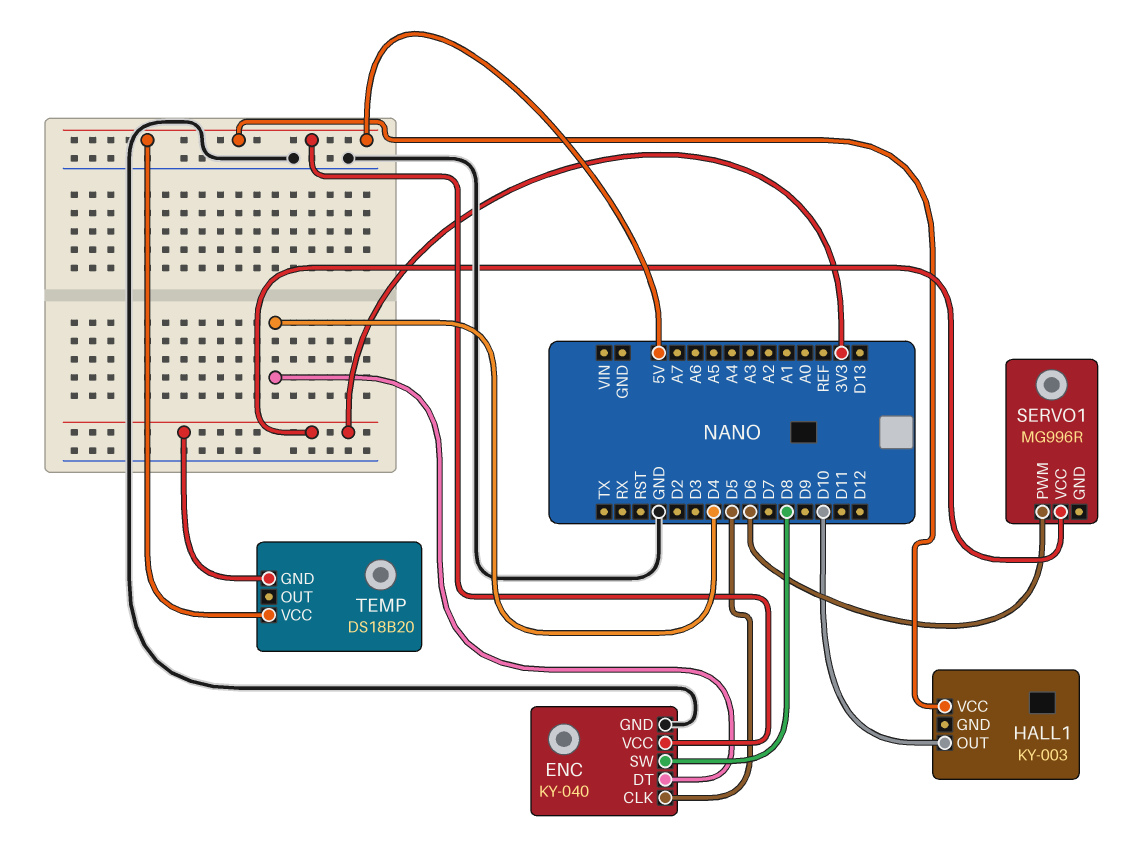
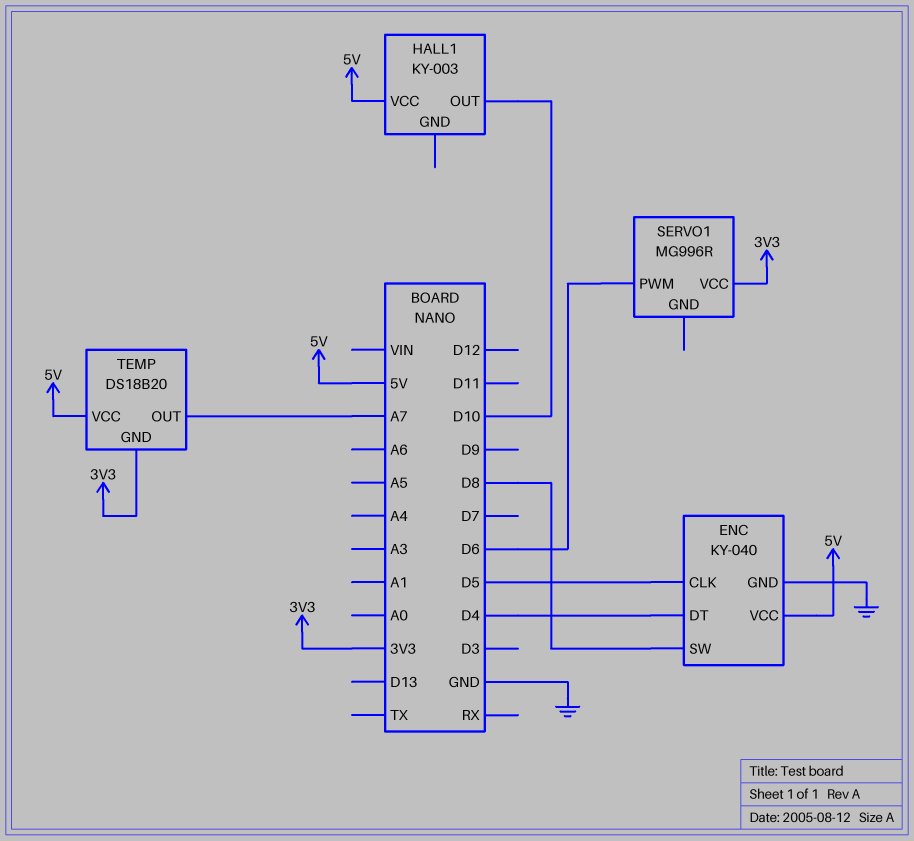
TEMP pin OUT: none -> A7

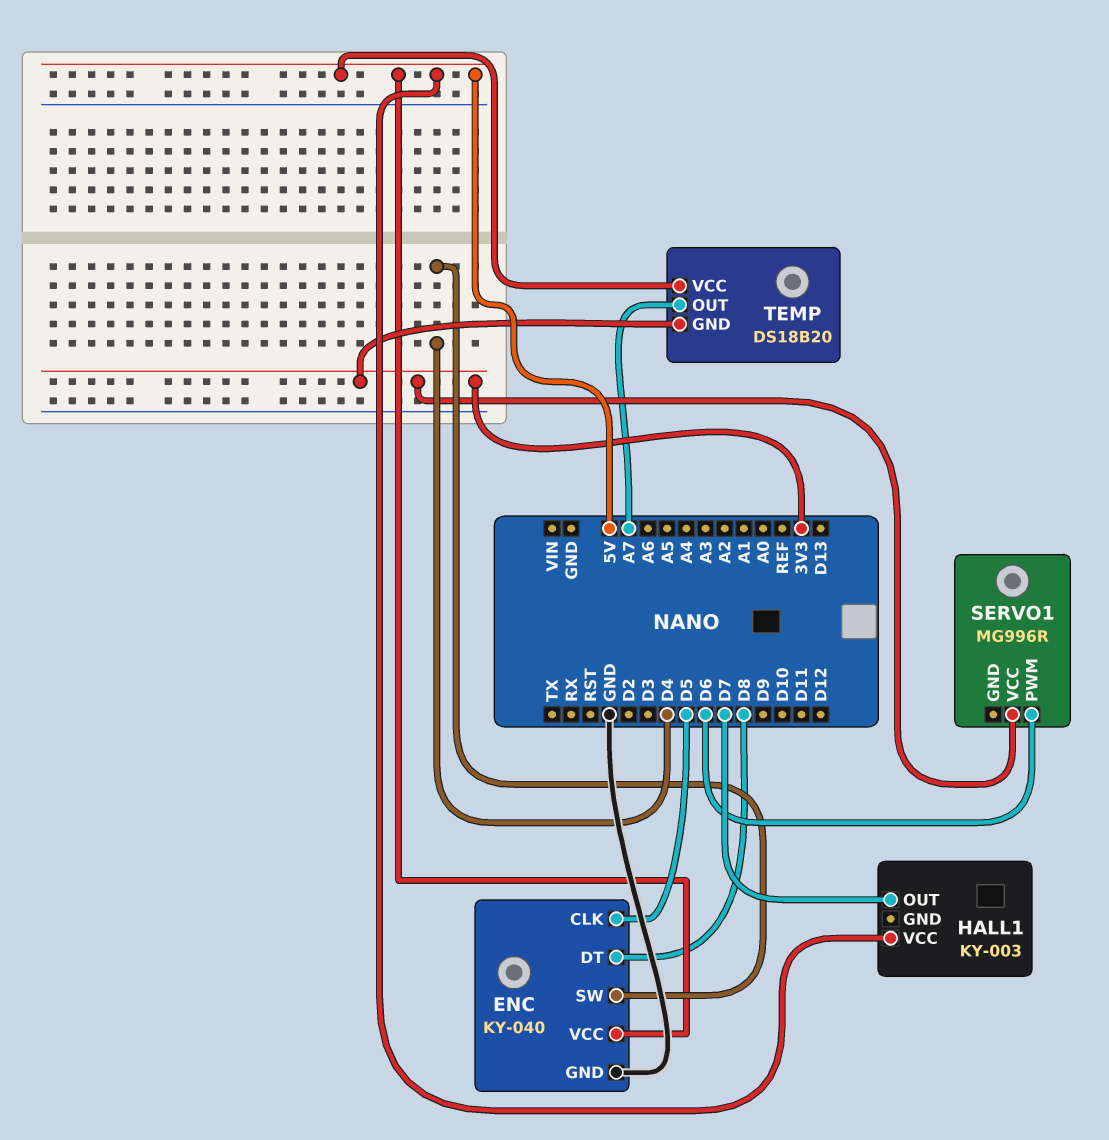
ENC pin DT: D4 -> D8
ENC pin SW: D8 -> D4
HALL1 pin OUT: D10 -> D7

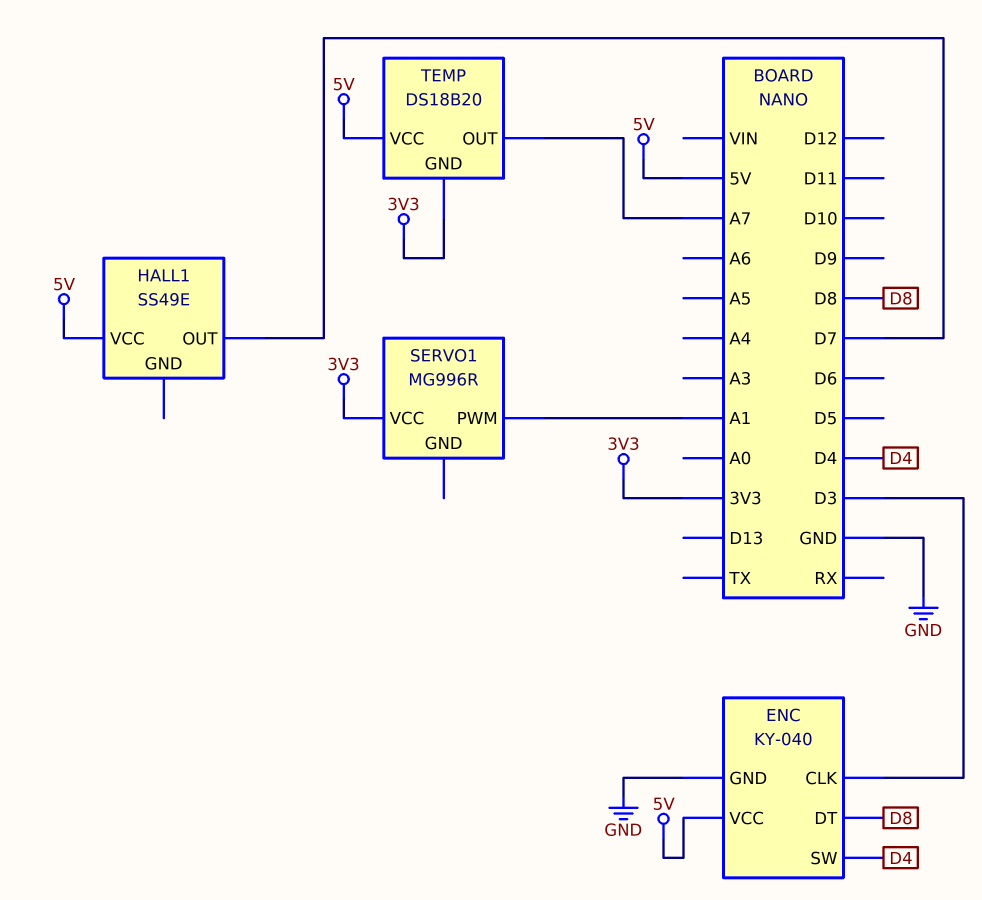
ENC pin CLK: D5 -> D3
HALL1: KY-003 -> SS49E
SERVO1 pin PWM: D6 -> A1

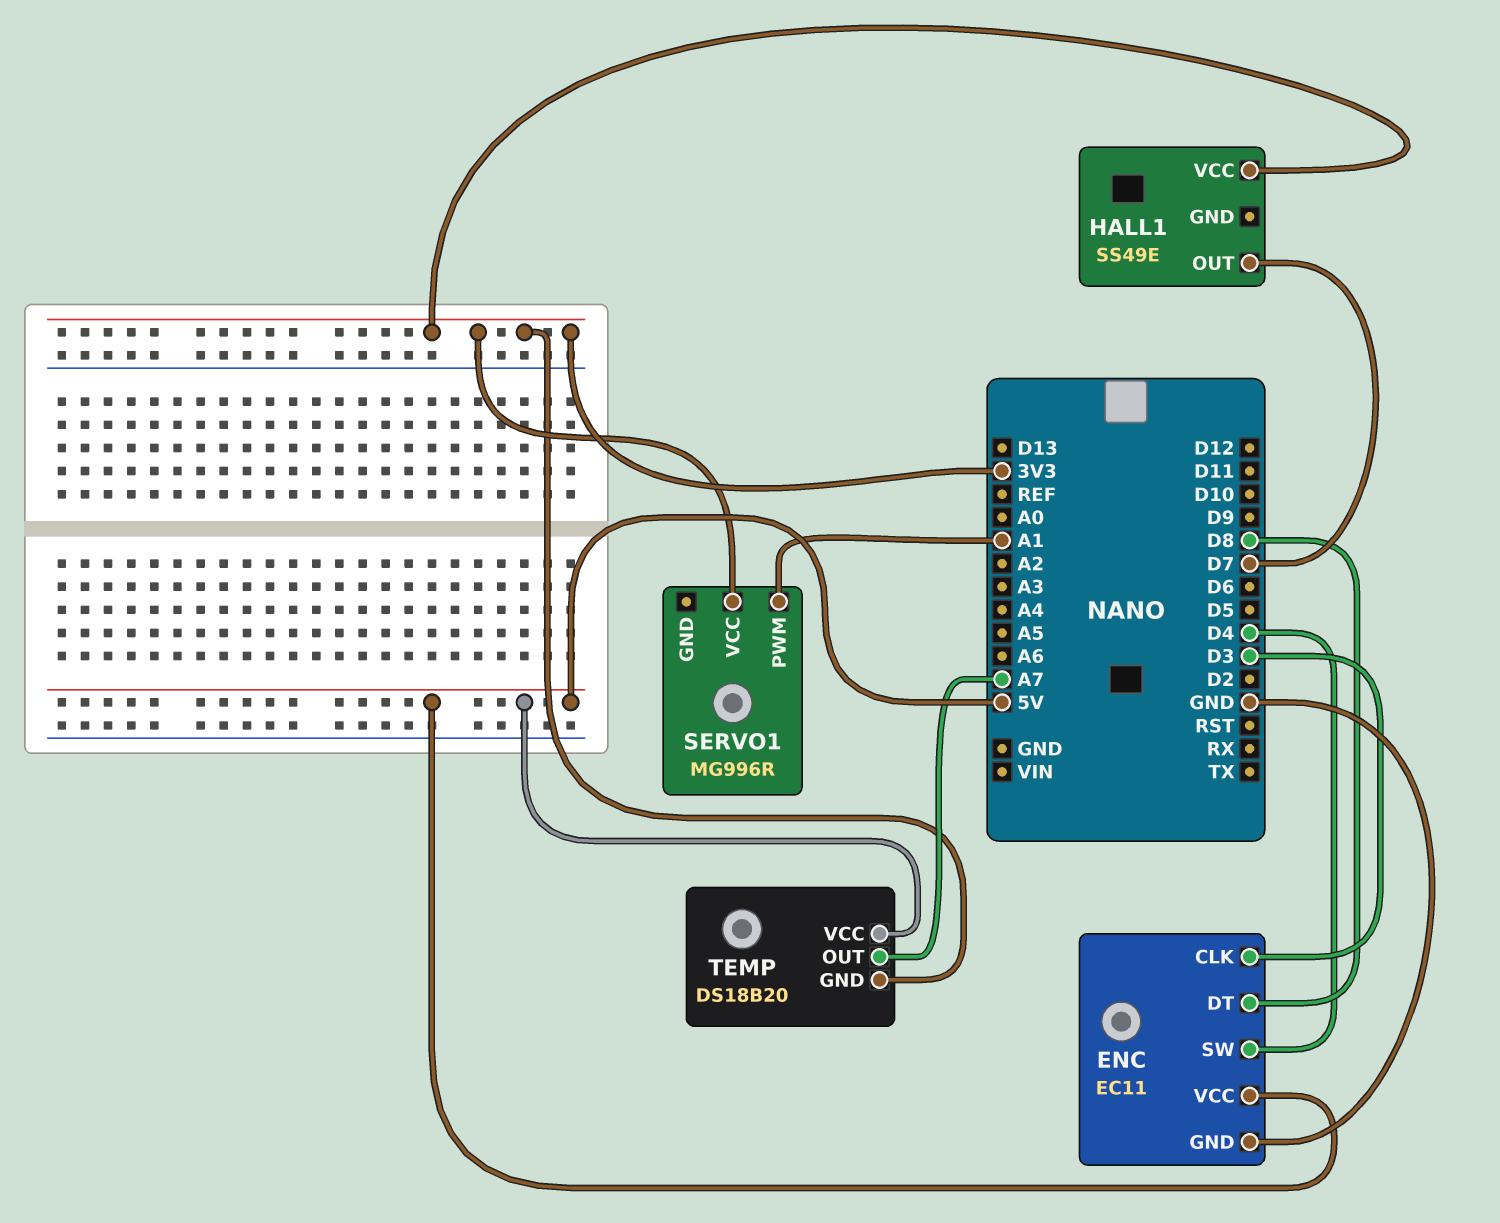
ENC: KY-040 -> EC11
HALL1 pin VCC: 5V -> 3V3

